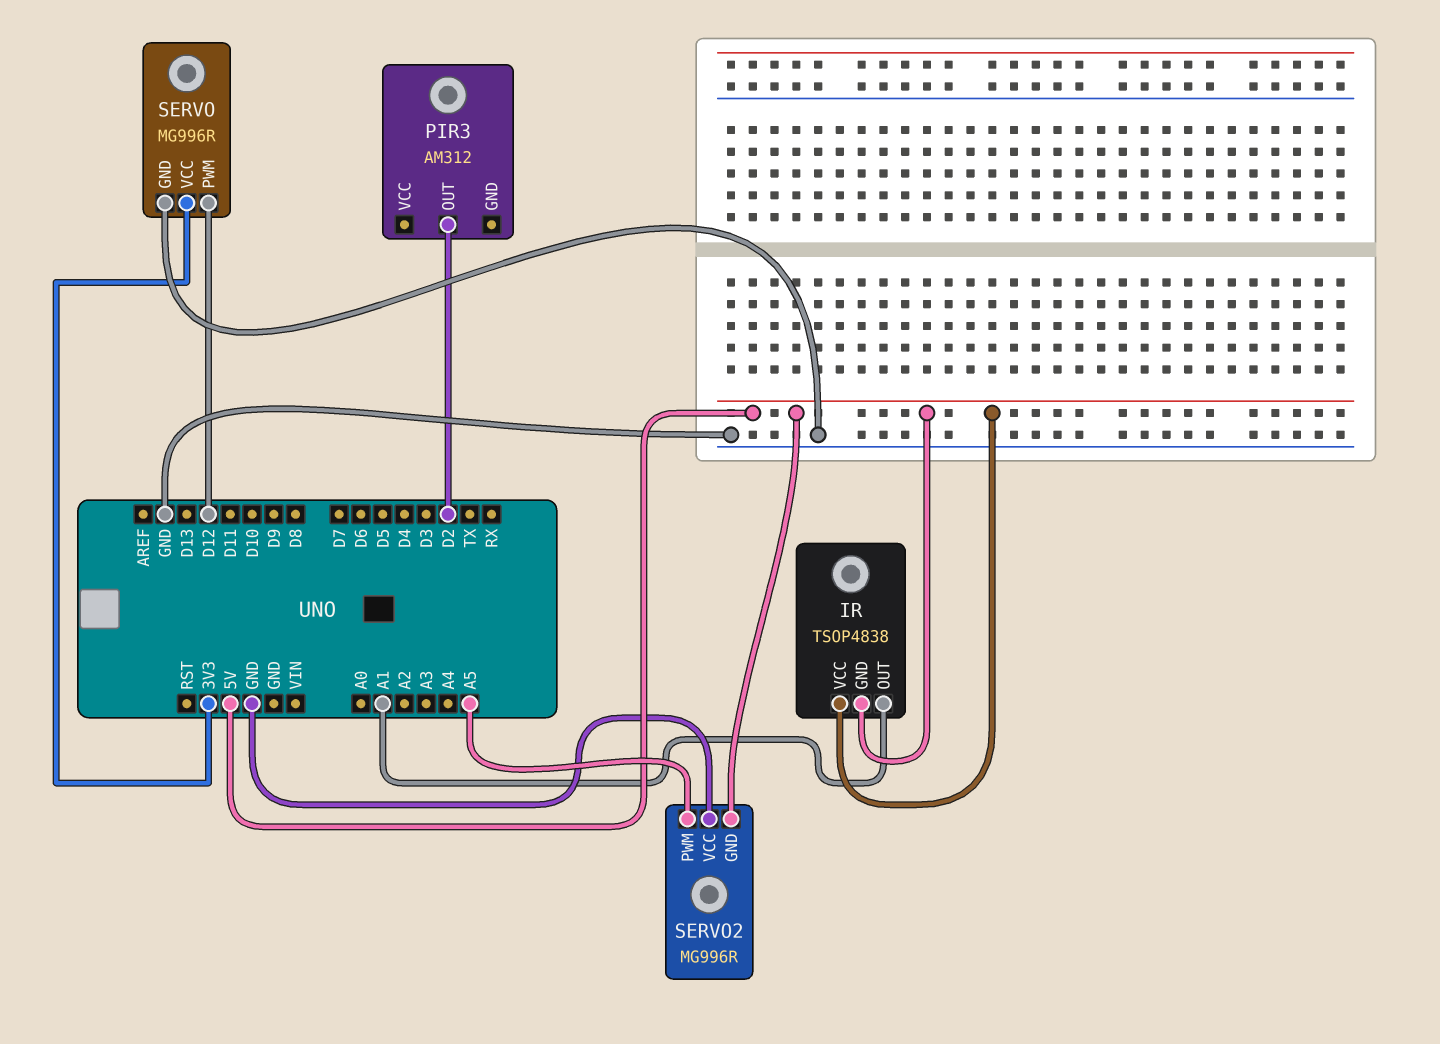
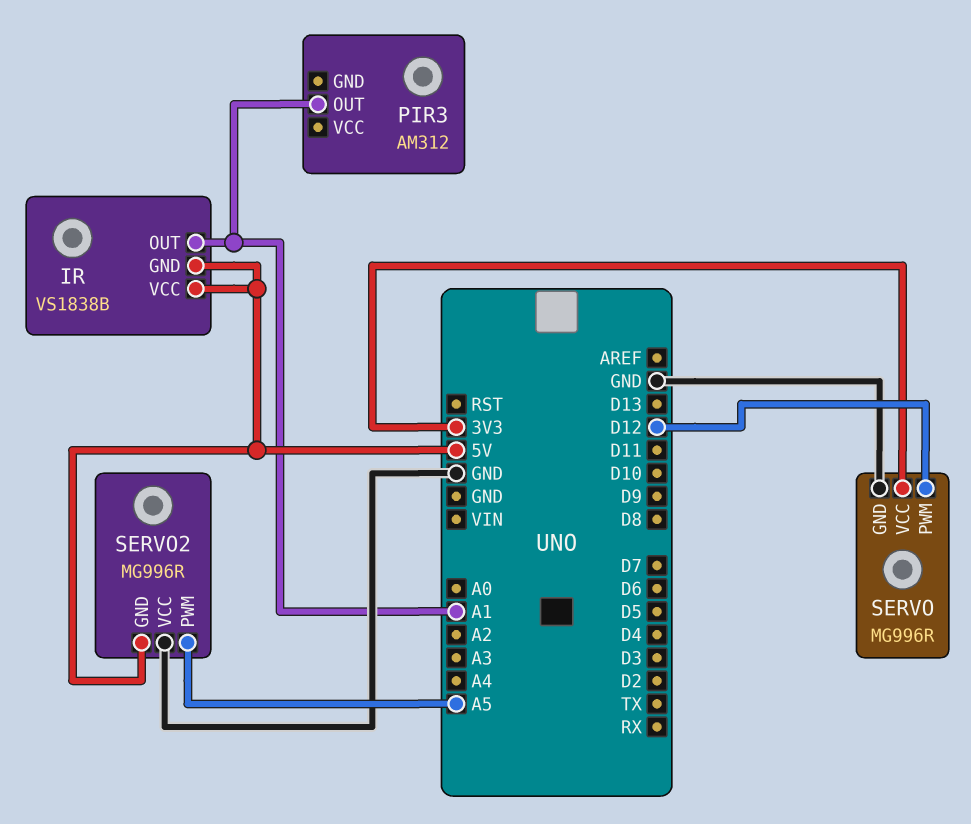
IR: TSOP4838 -> VS1838B
PIR3 pin OUT: D2 -> A1

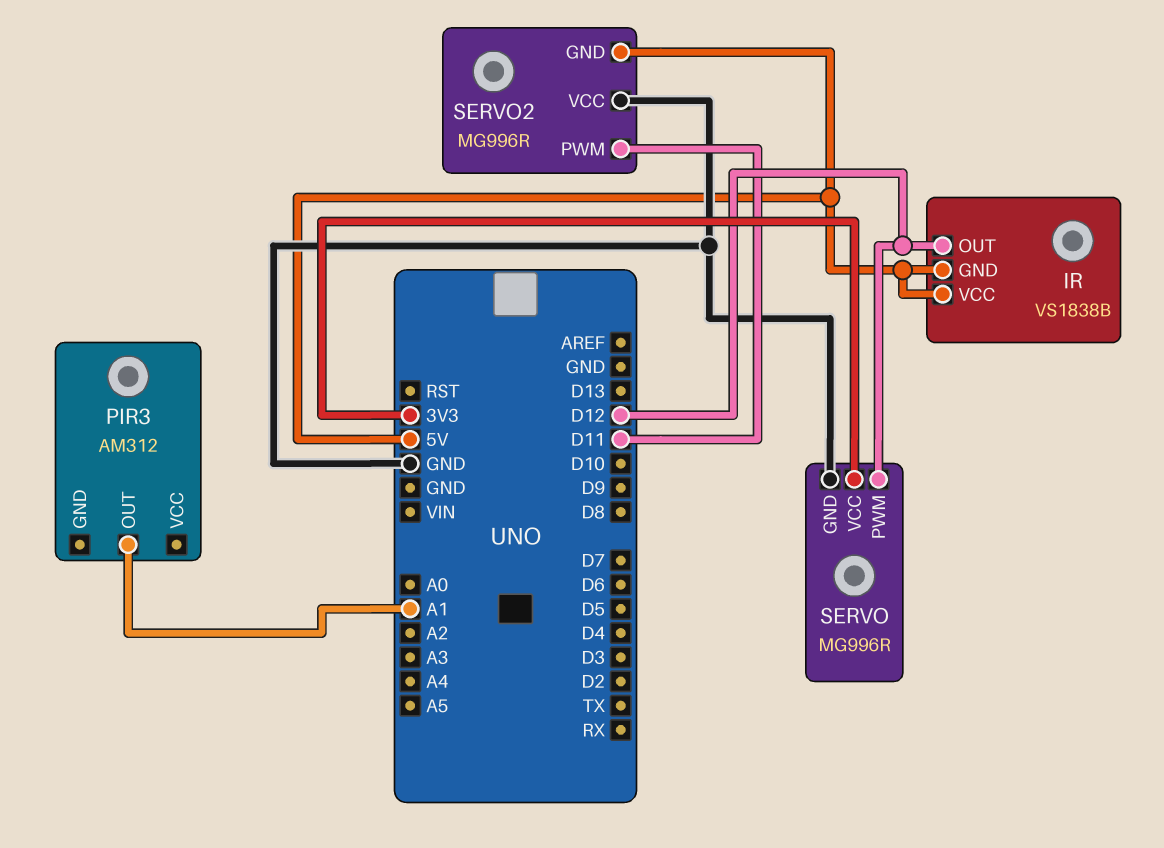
IR pin OUT: A1 -> D12
SERVO2 pin PWM: A5 -> D11

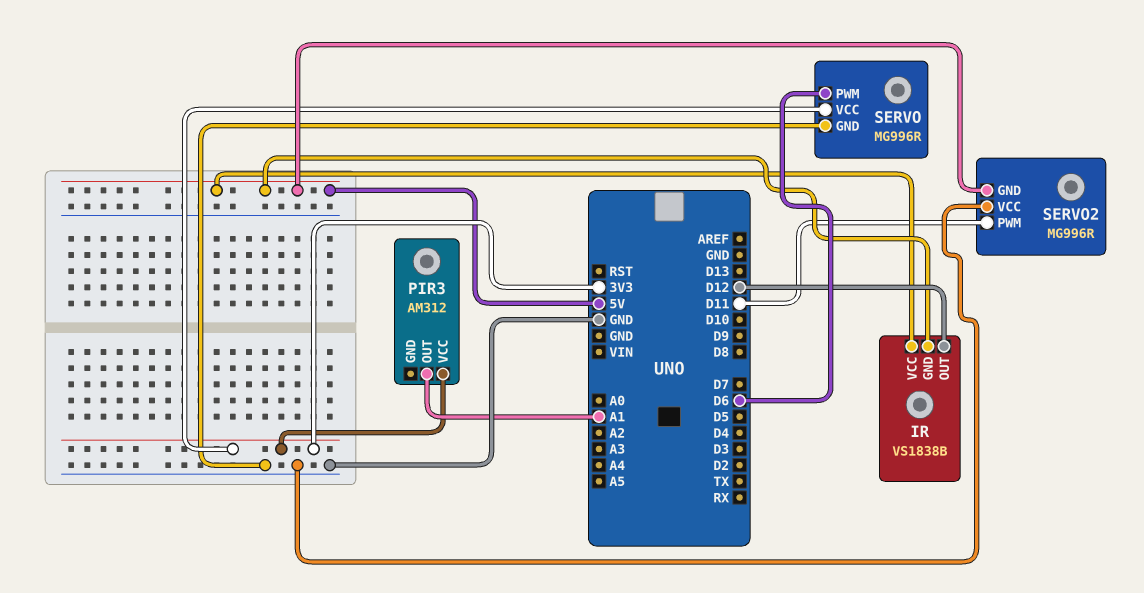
PIR3 pin VCC: none -> 3V3
SERVO pin PWM: D12 -> D6

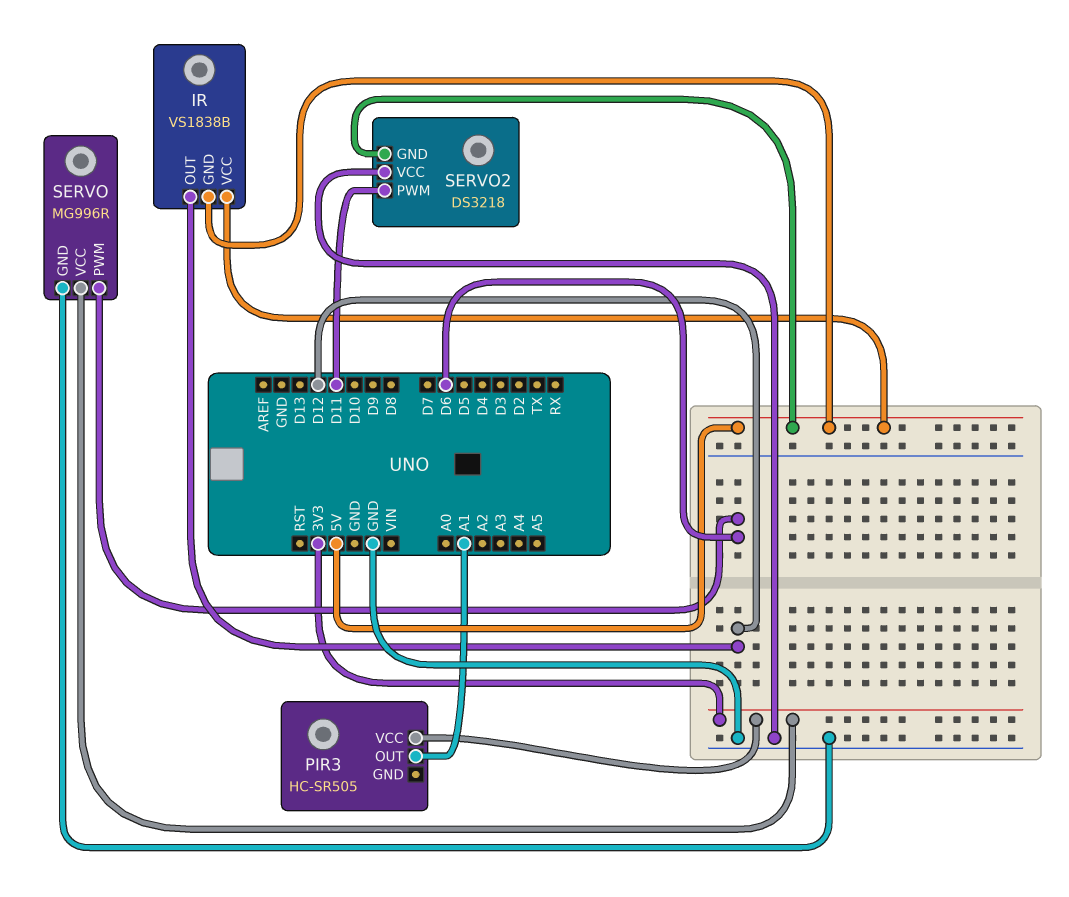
PIR3: AM312 -> HC-SR505
SERVO2: MG996R -> DS3218

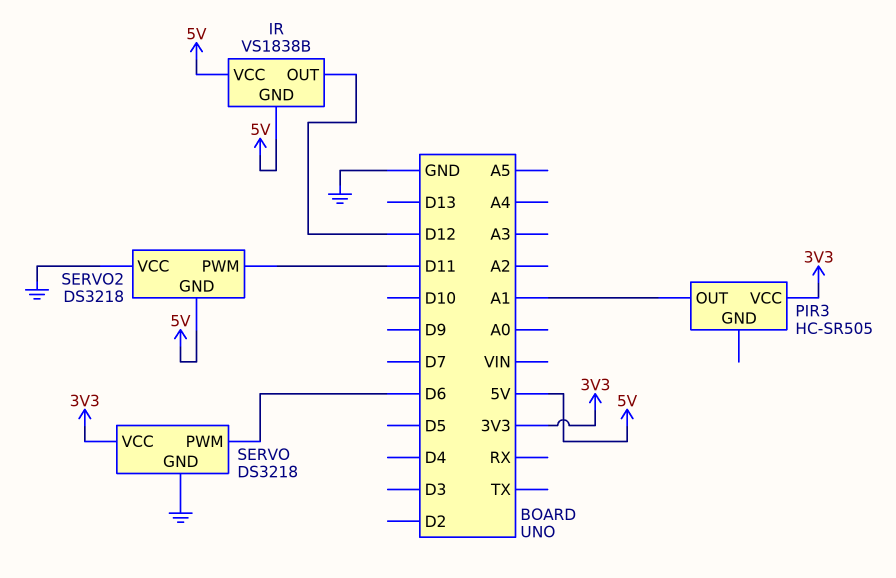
SERVO: MG996R -> DS3218

